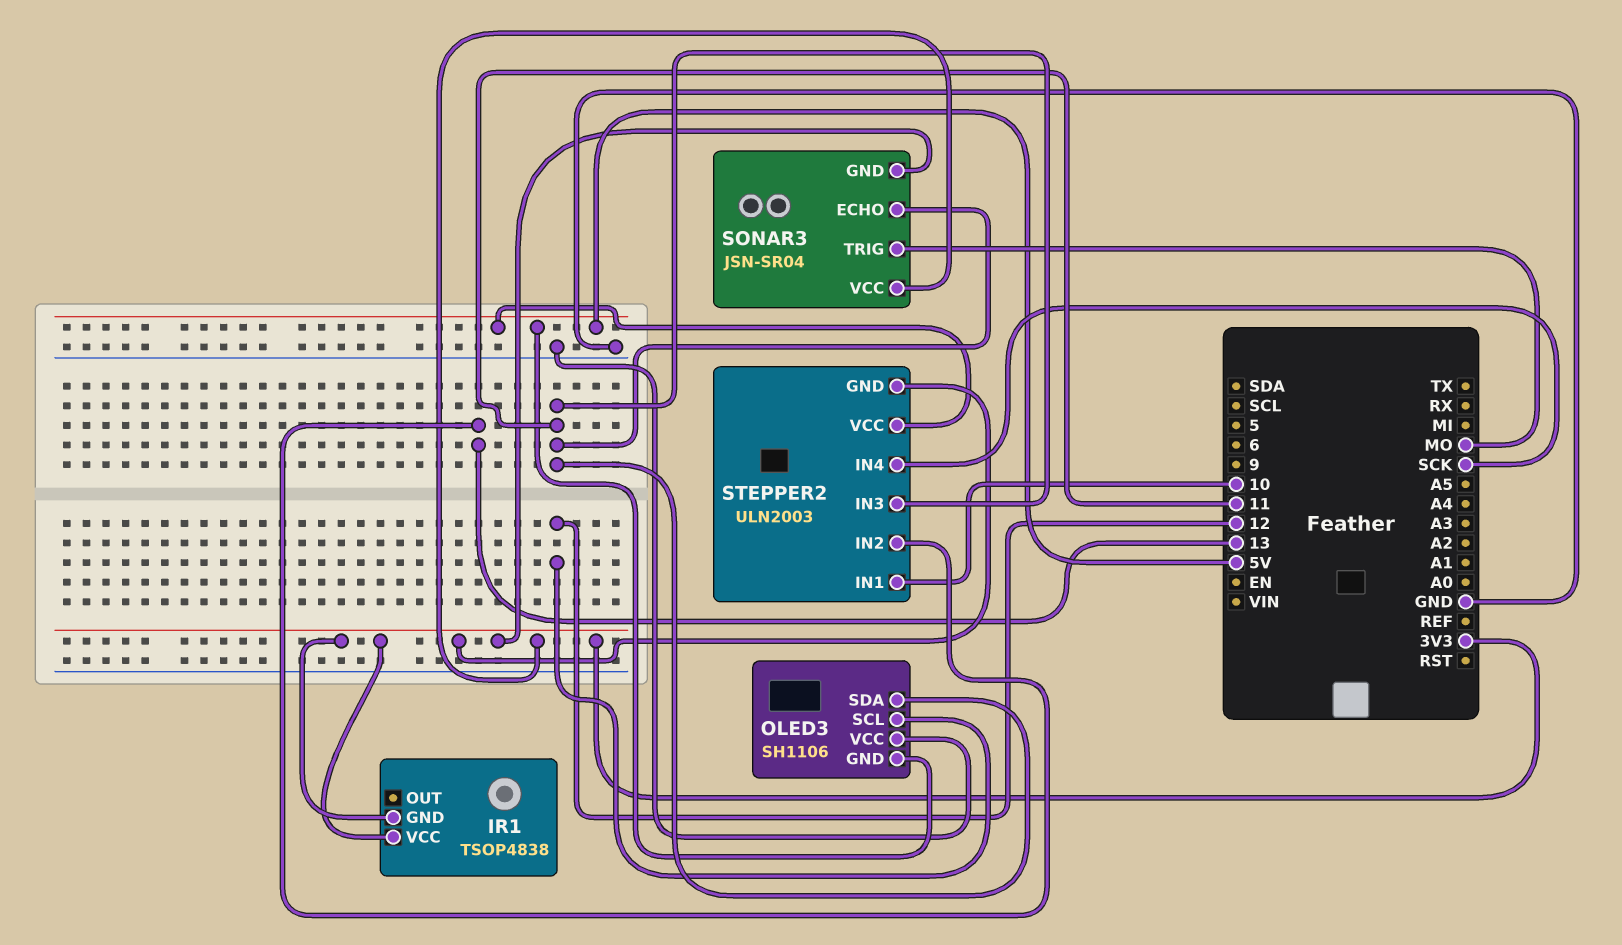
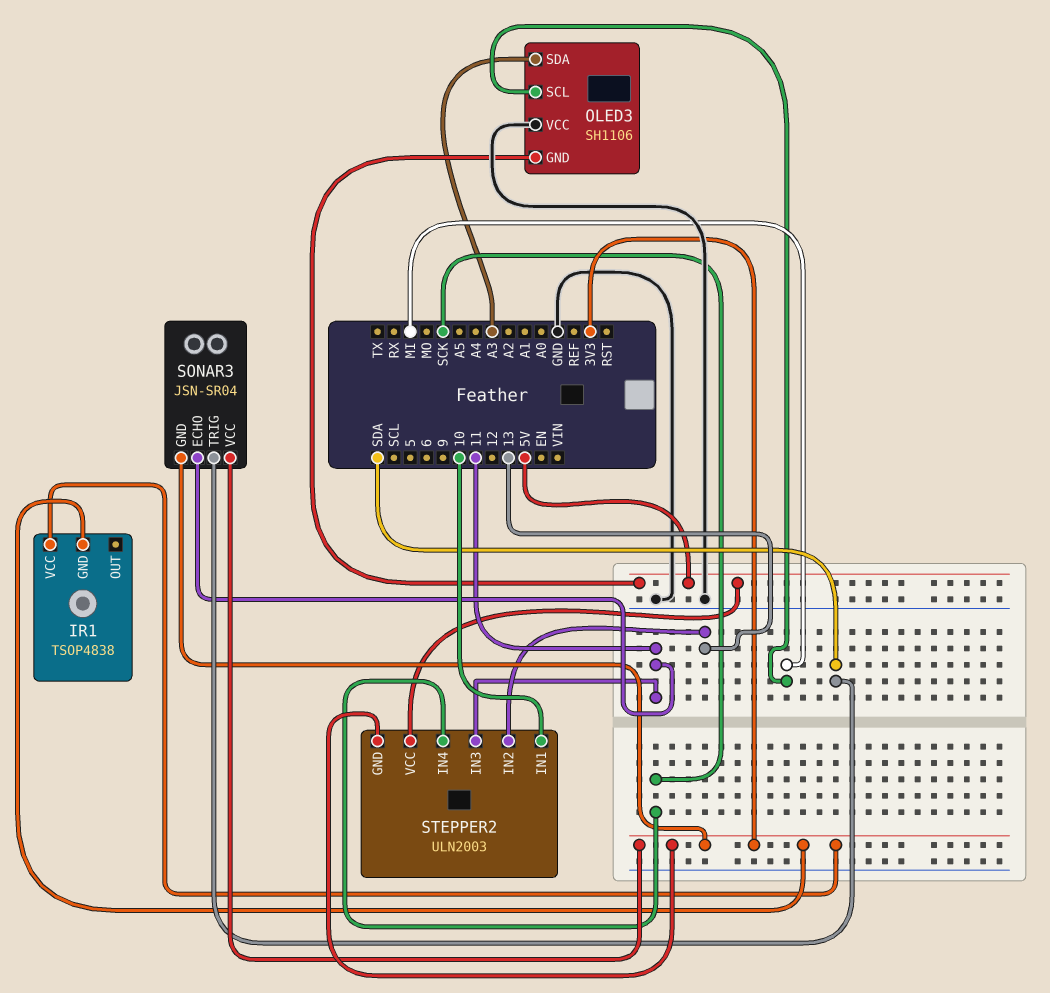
OLED3 pin SCL: 12 -> MI
OLED3 pin SDA: 11 -> A3
SONAR3 pin TRIG: MO -> SDA

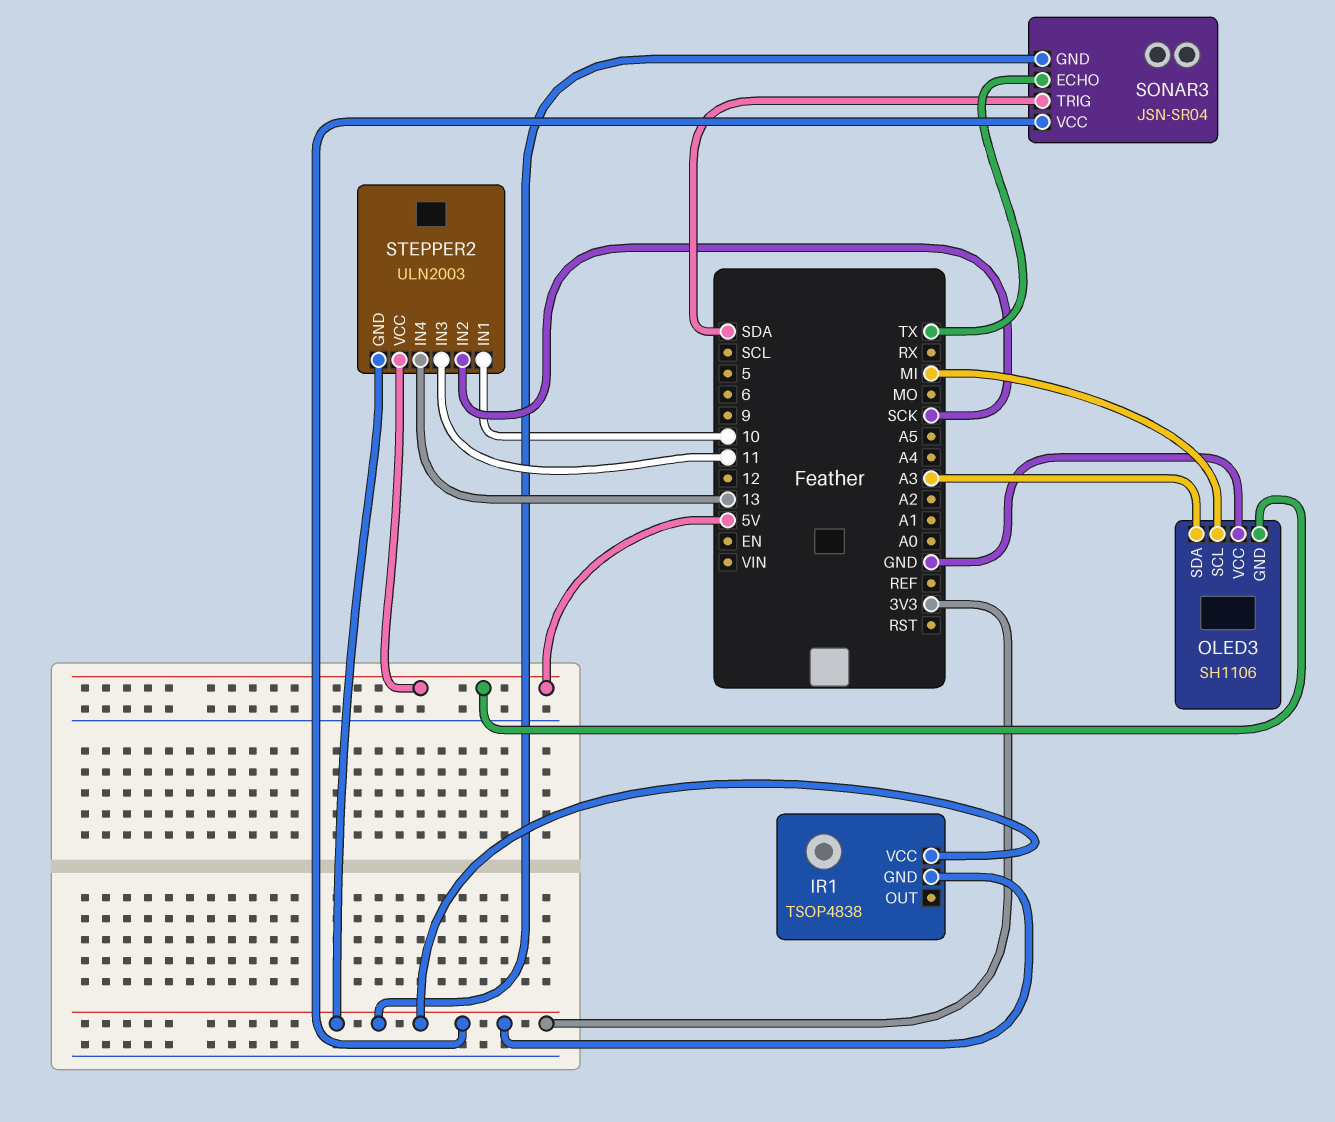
SONAR3 pin ECHO: 11 -> TX
STEPPER2 pin IN2: 13 -> SCK
STEPPER2 pin IN4: SCK -> 13

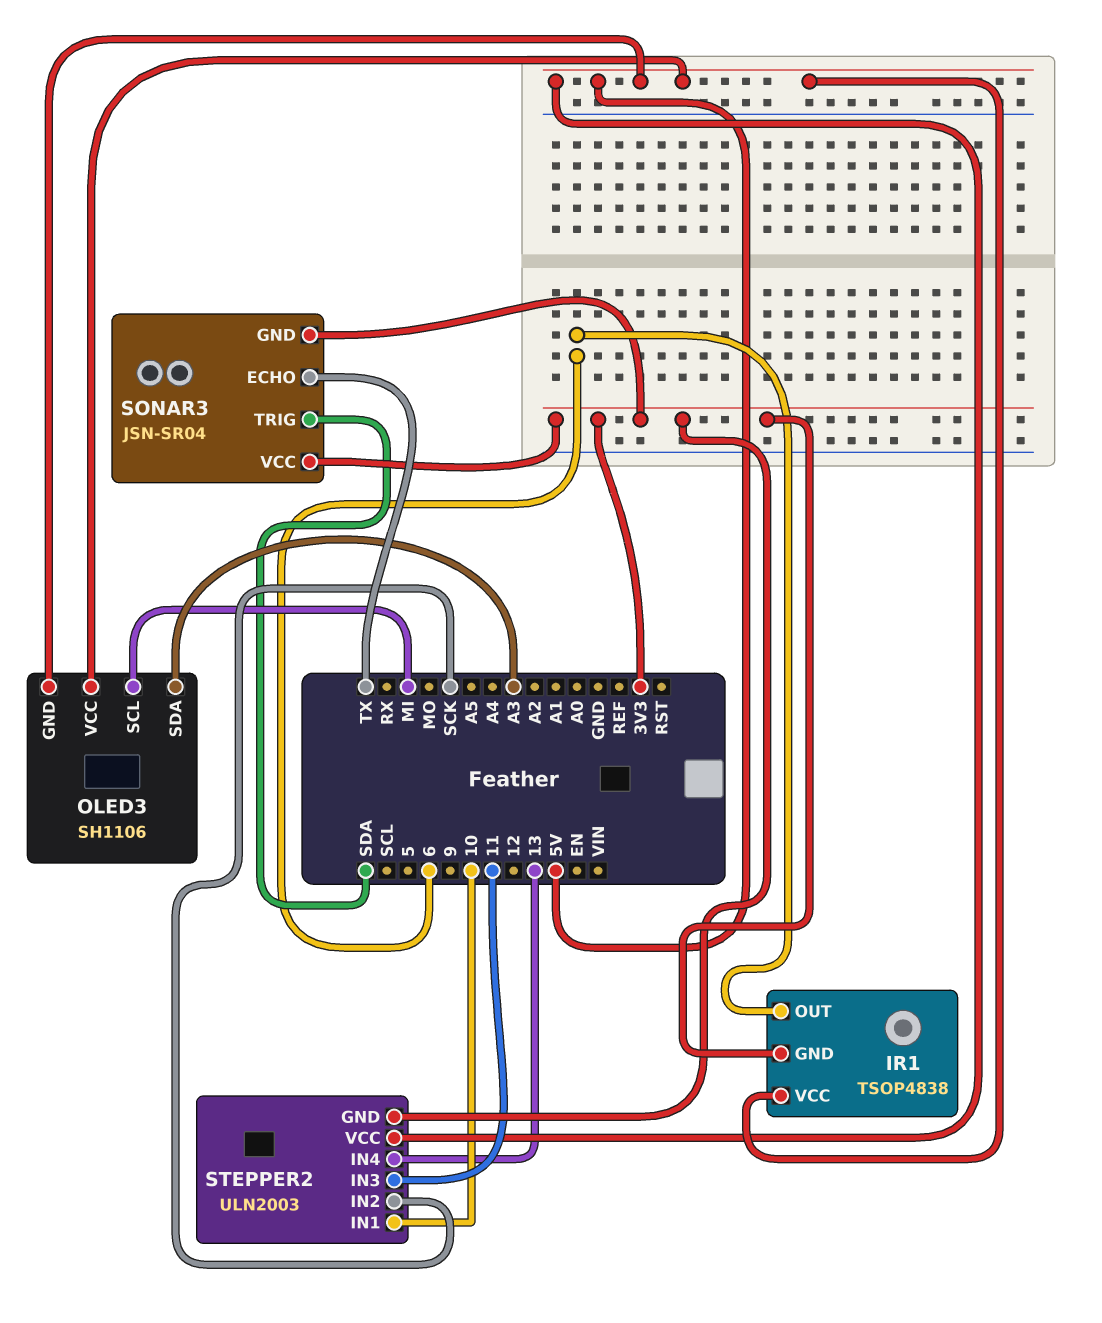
IR1 pin OUT: none -> 6
IR1 pin VCC: 3V3 -> 5V
OLED3 pin VCC: GND -> 5V

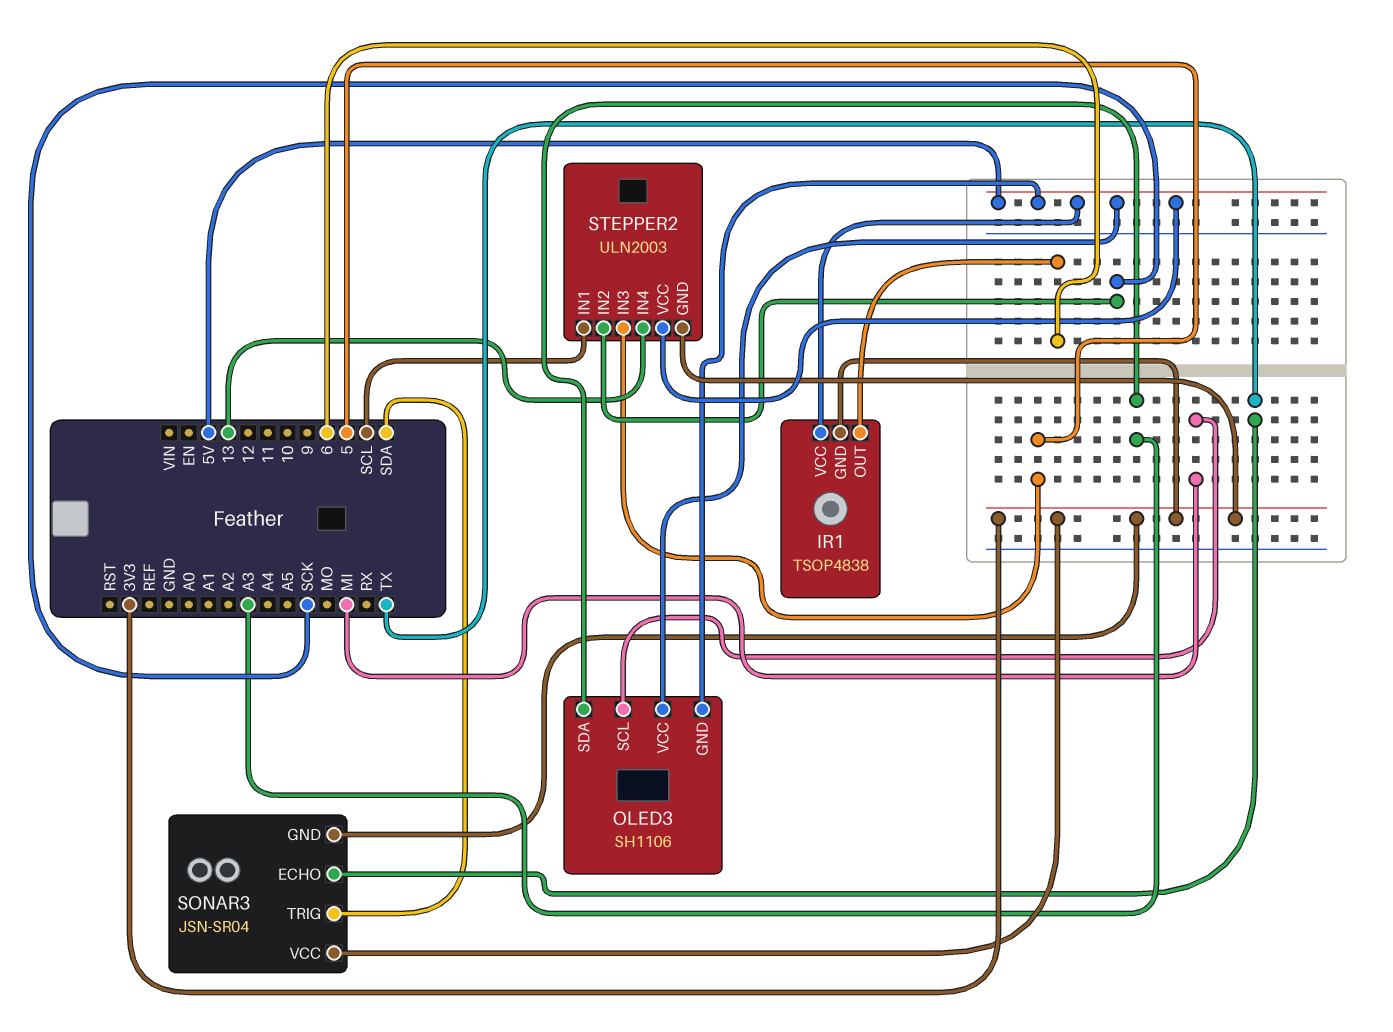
STEPPER2 pin IN1: 10 -> SCL
STEPPER2 pin IN3: 11 -> 5

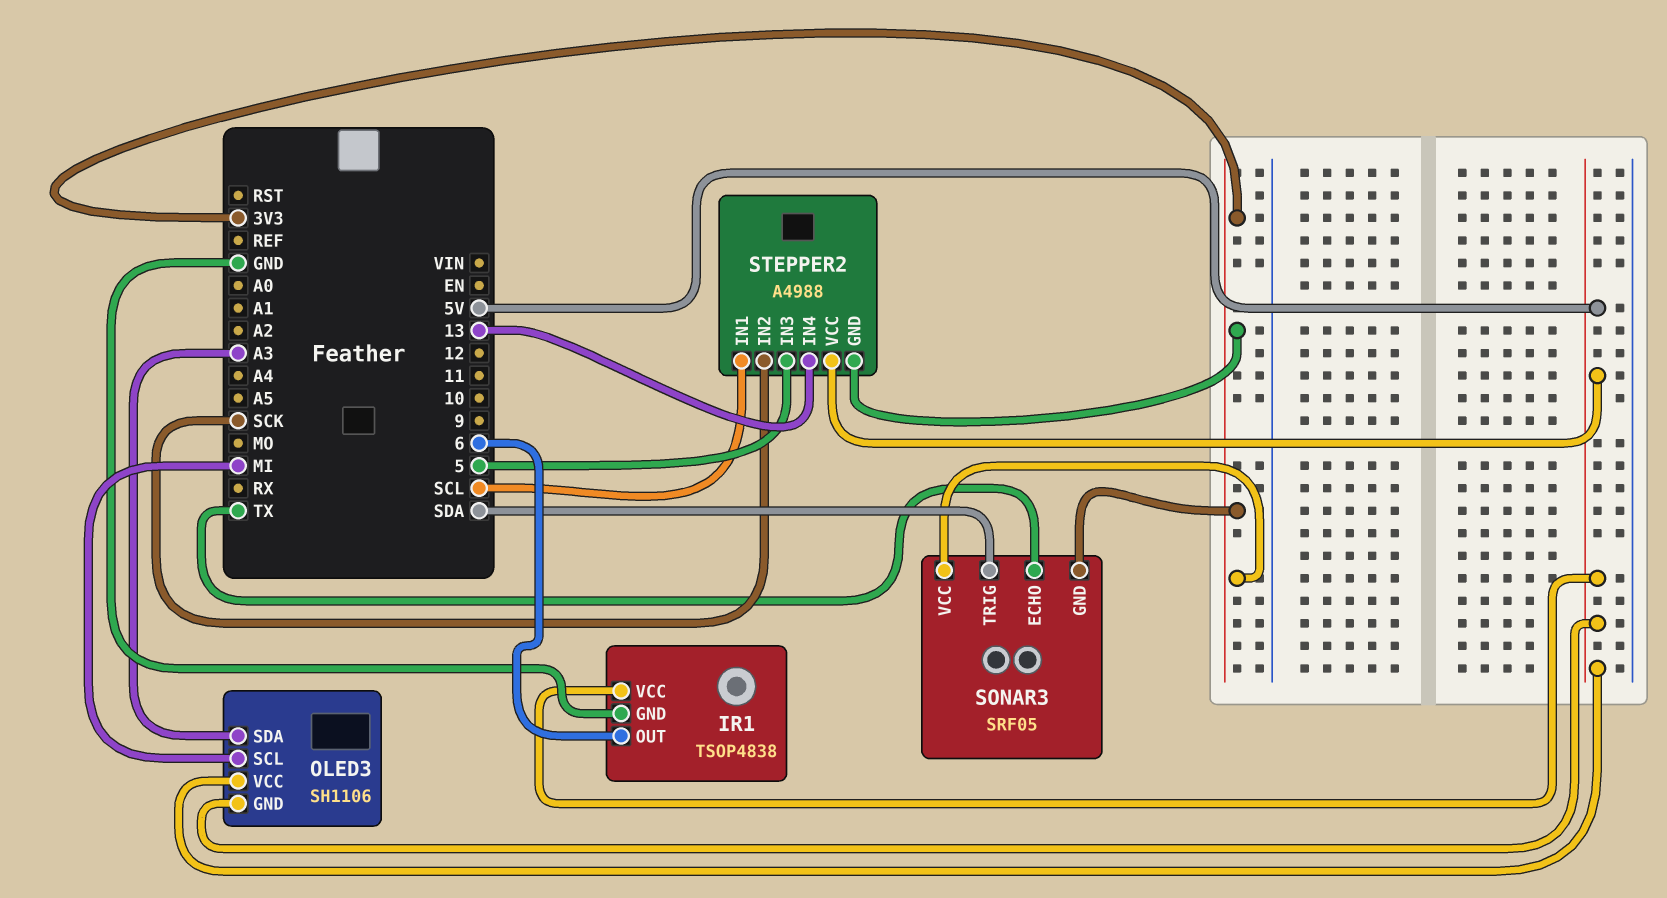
IR1 pin GND: 3V3 -> GND
SONAR3: JSN-SR04 -> SRF05
STEPPER2: ULN2003 -> A4988

